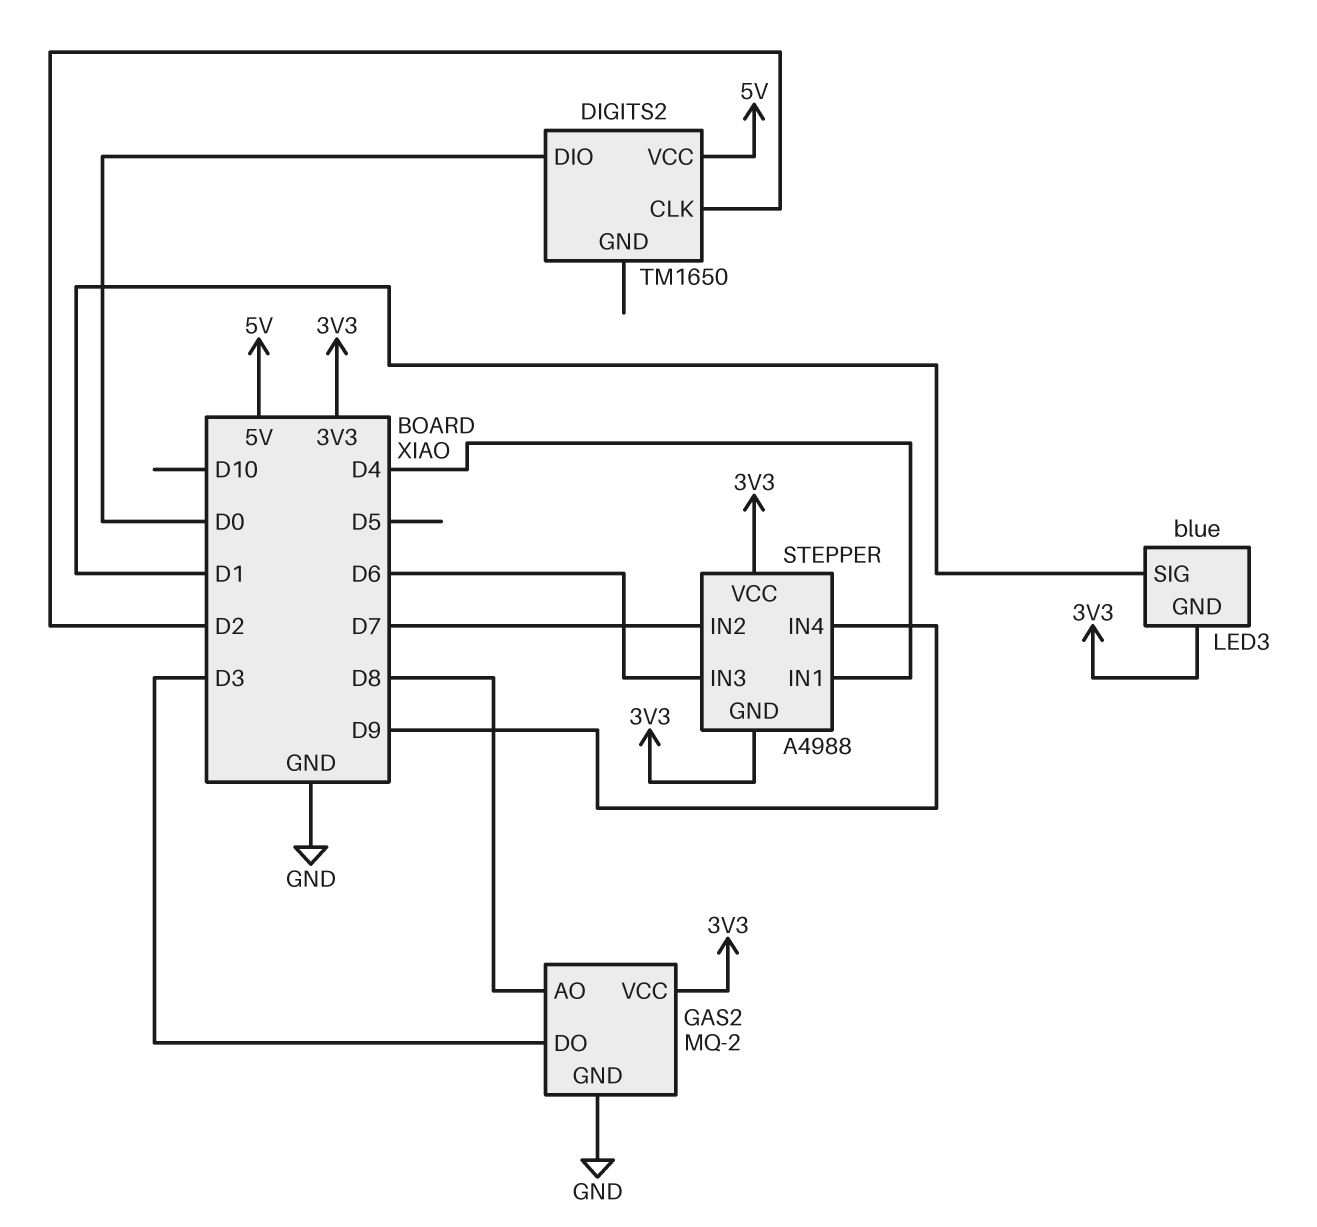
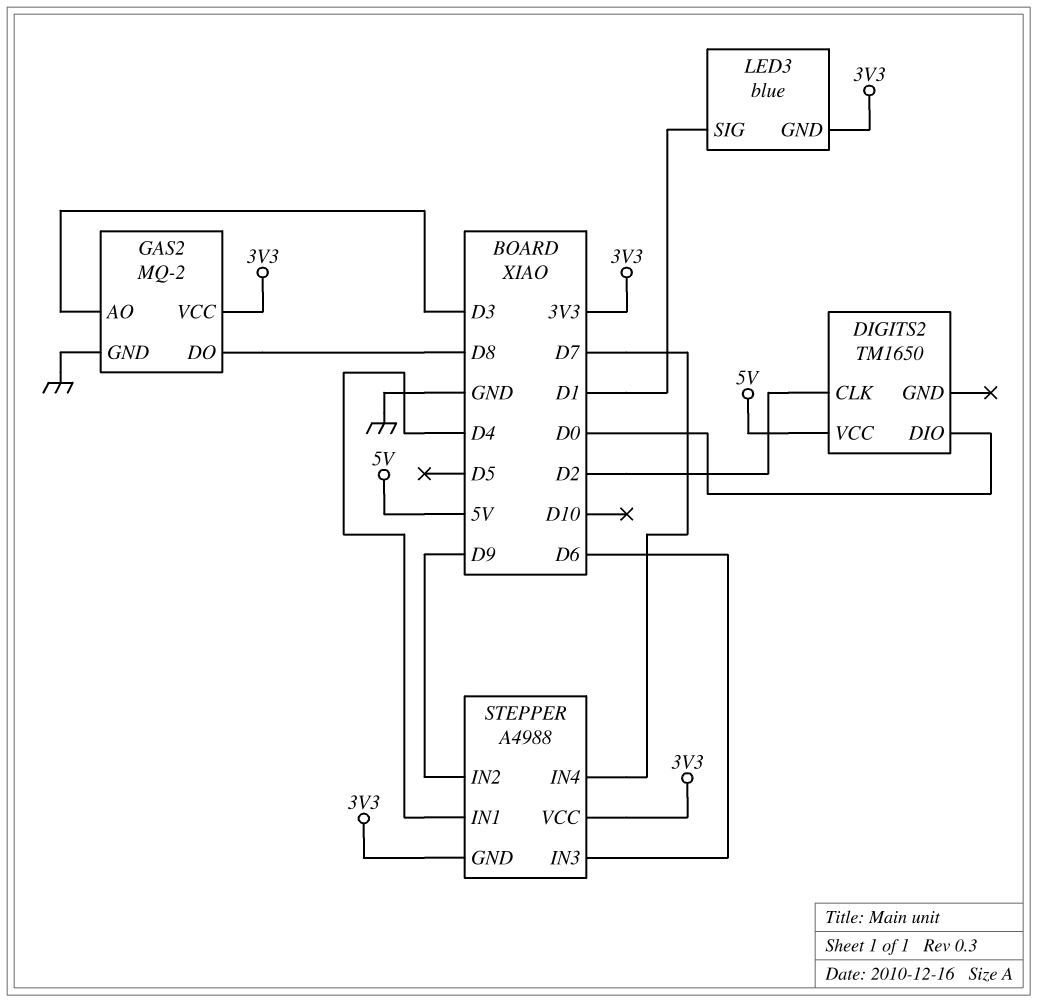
GAS2 pin AO: D8 -> D3
GAS2 pin DO: D3 -> D8
STEPPER pin IN2: D7 -> D9
STEPPER pin IN4: D9 -> D7

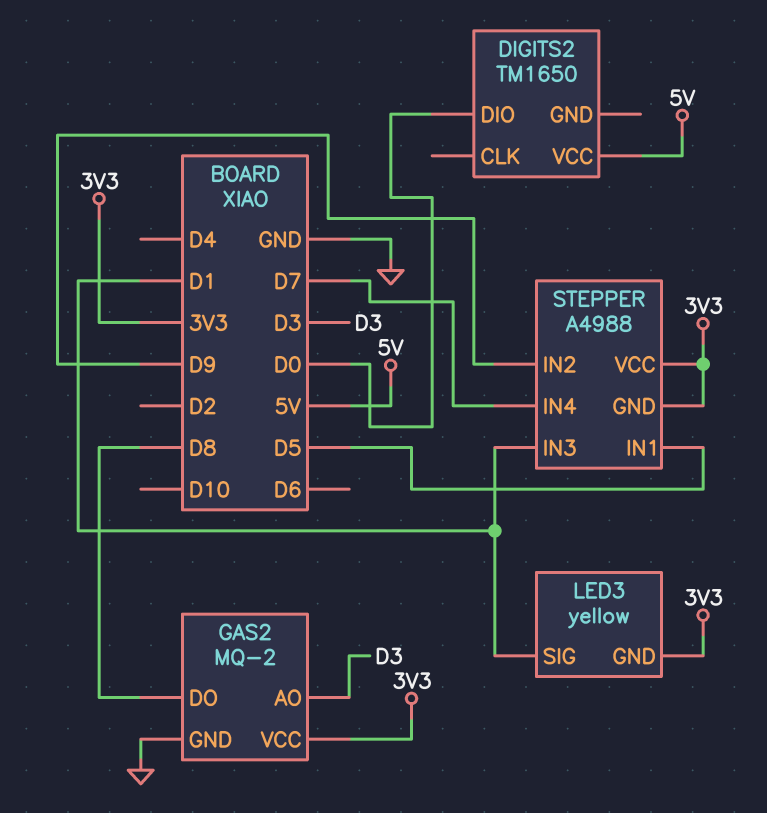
DIGITS2 pin CLK: D2 -> none
LED3: blue -> yellow
STEPPER pin IN1: D4 -> D5
STEPPER pin IN3: D6 -> D1

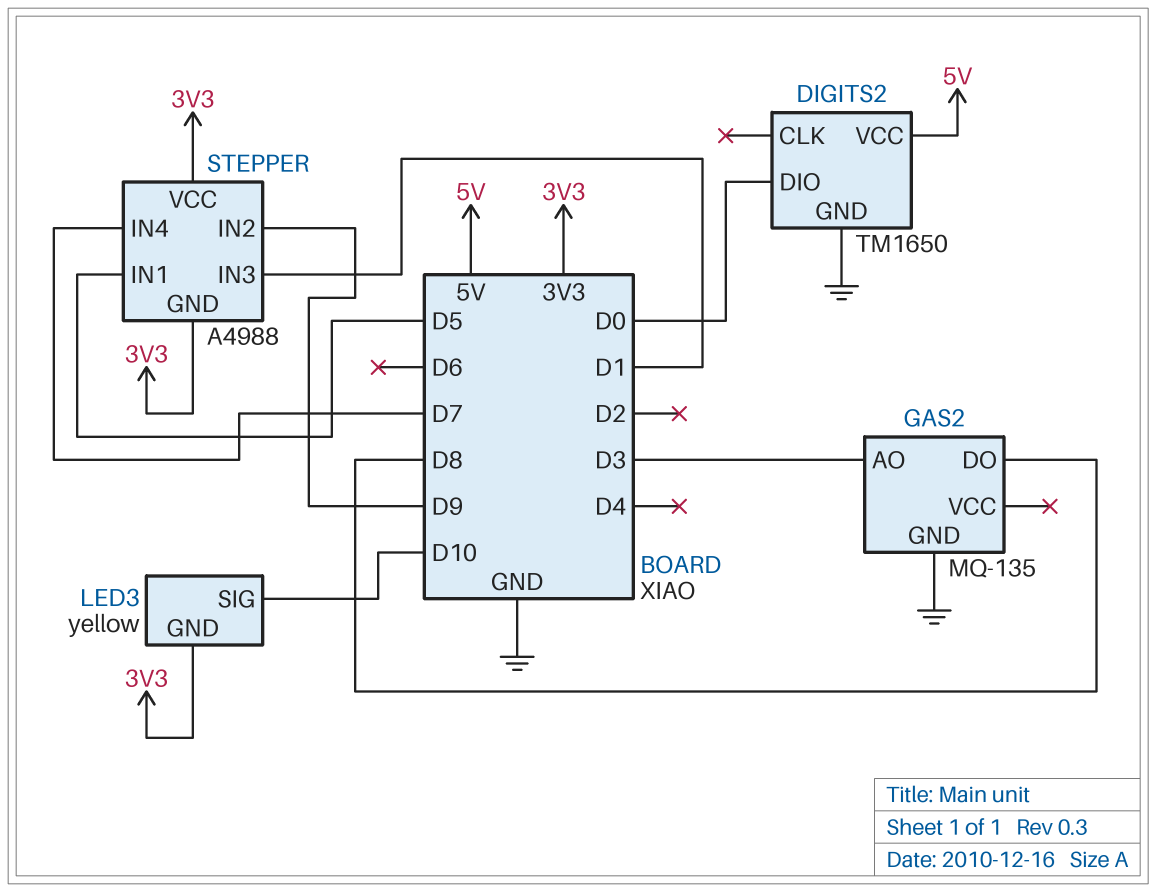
DIGITS2 pin GND: none -> GND
GAS2: MQ-2 -> MQ-135
GAS2 pin VCC: 3V3 -> none
LED3 pin SIG: D1 -> D10

